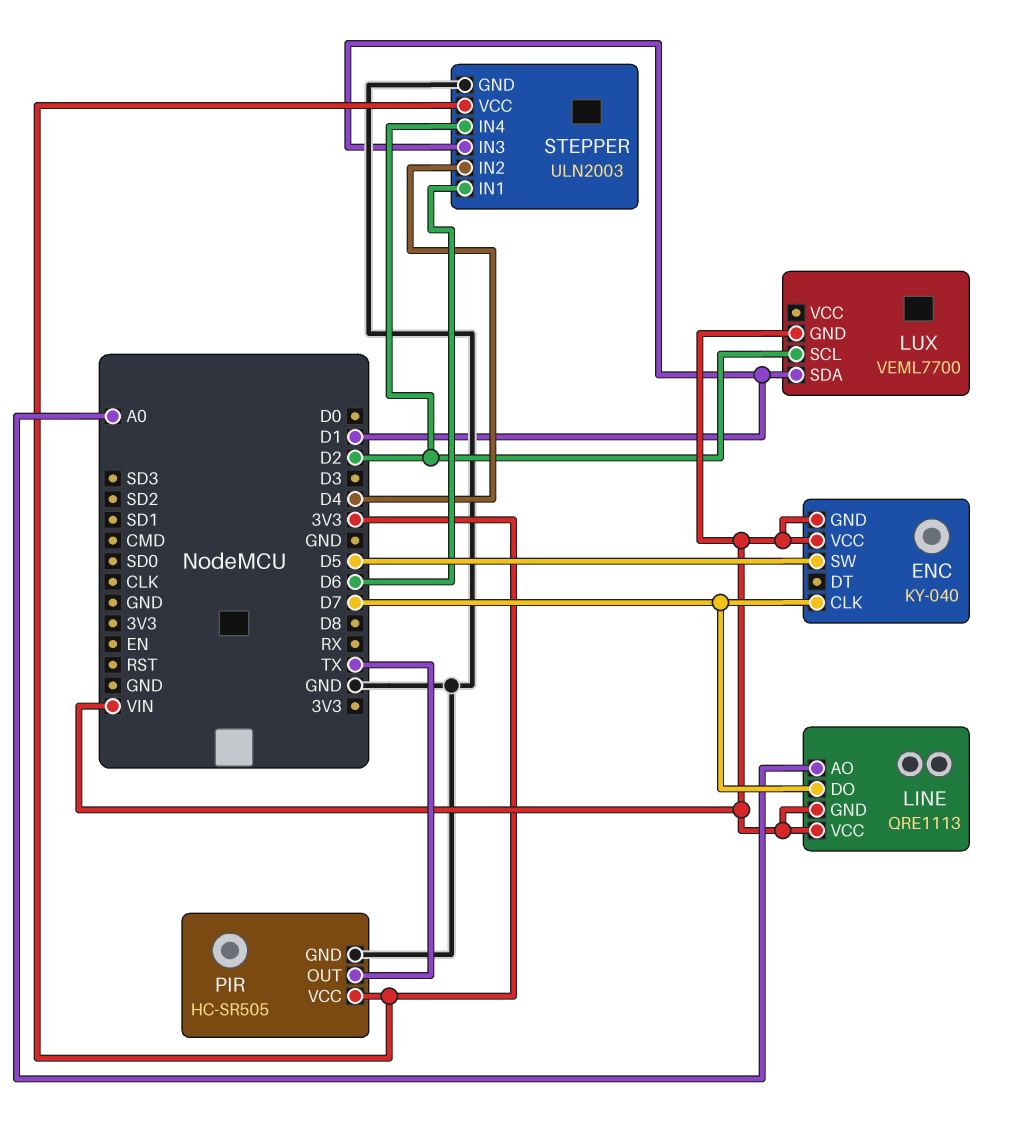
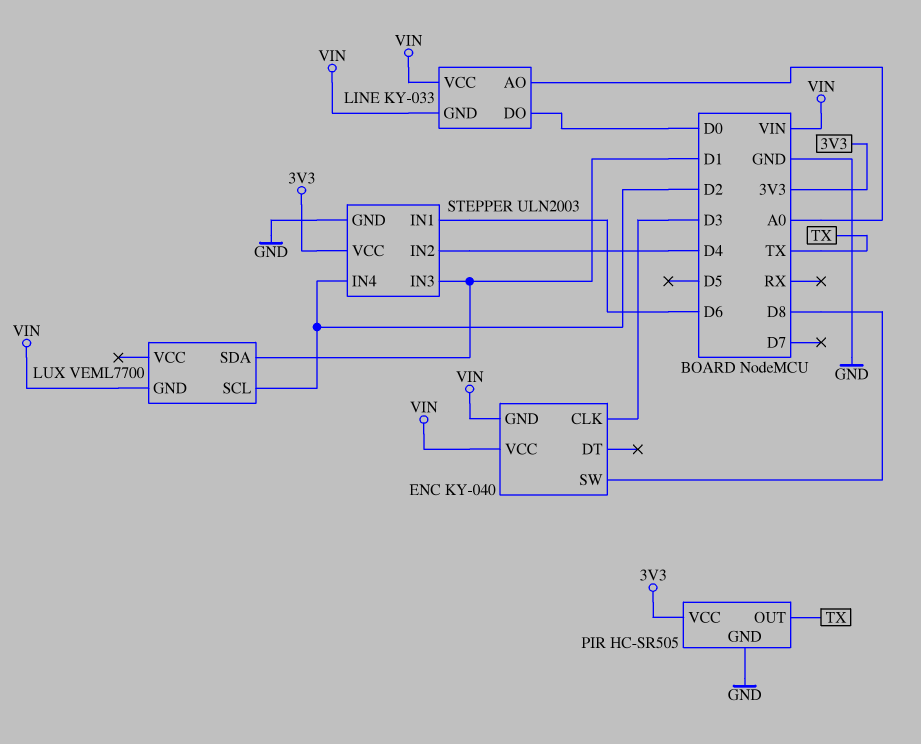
ENC pin CLK: D7 -> D3
ENC pin SW: D5 -> D8
LINE: QRE1113 -> KY-033
LINE pin DO: D7 -> D0

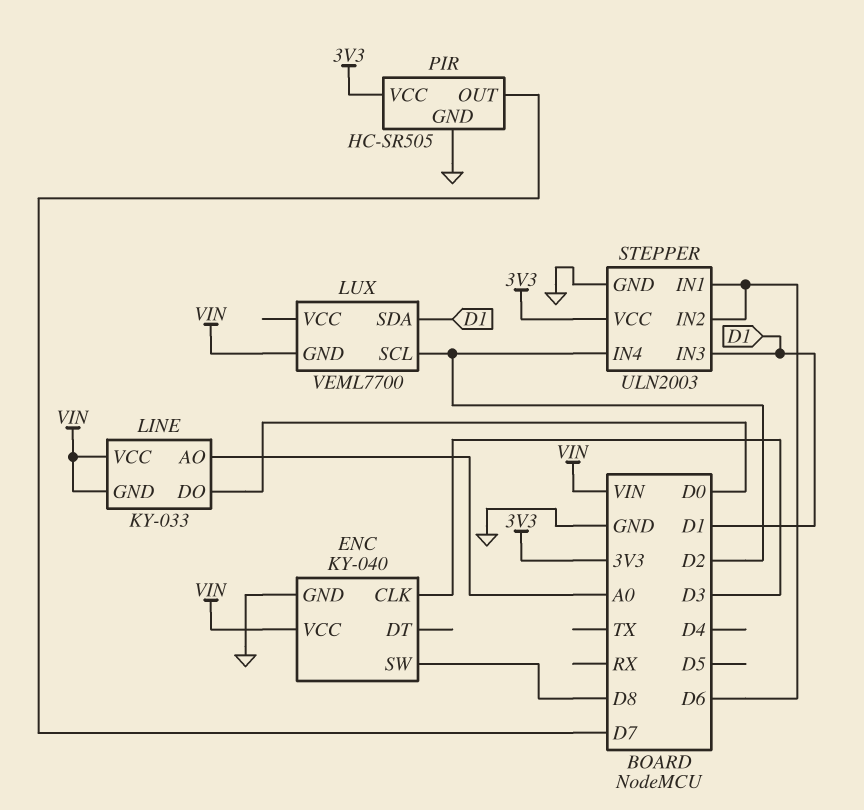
ENC pin GND: VIN -> GND
PIR pin OUT: TX -> D7
STEPPER pin IN2: D4 -> D6

